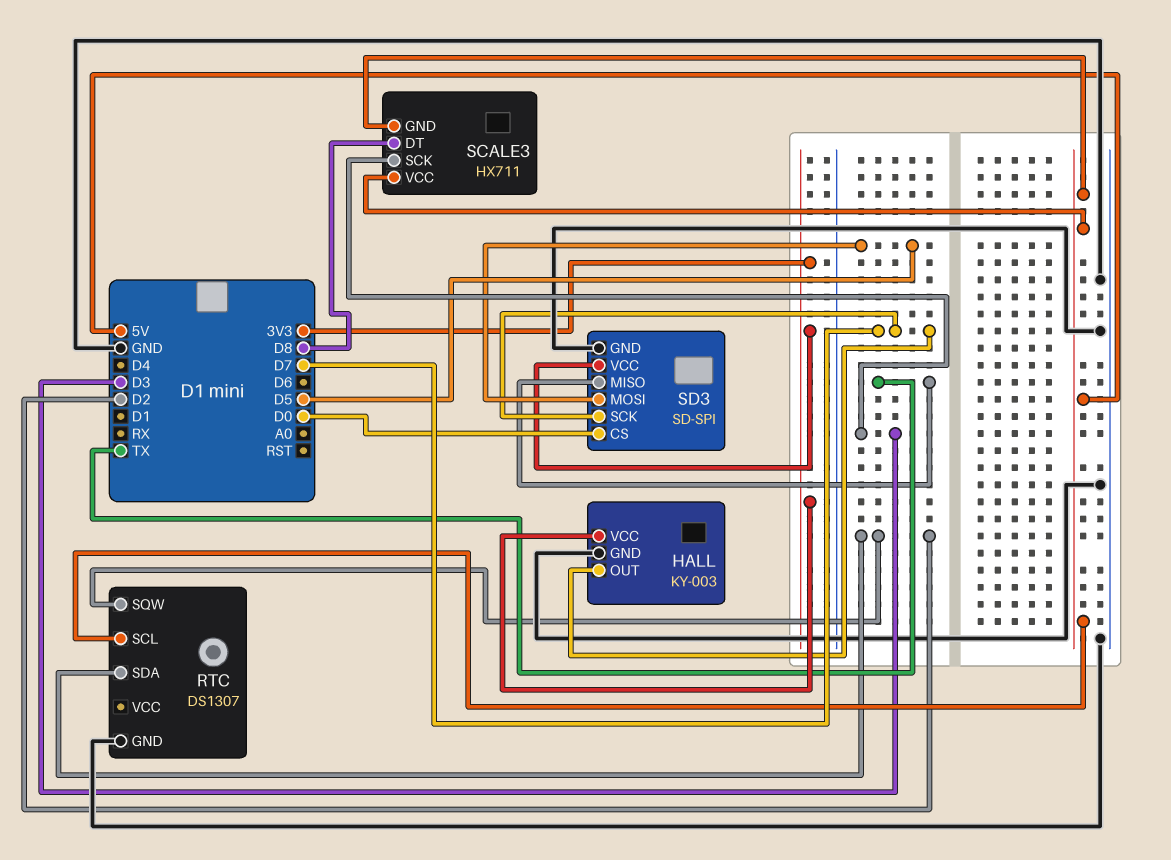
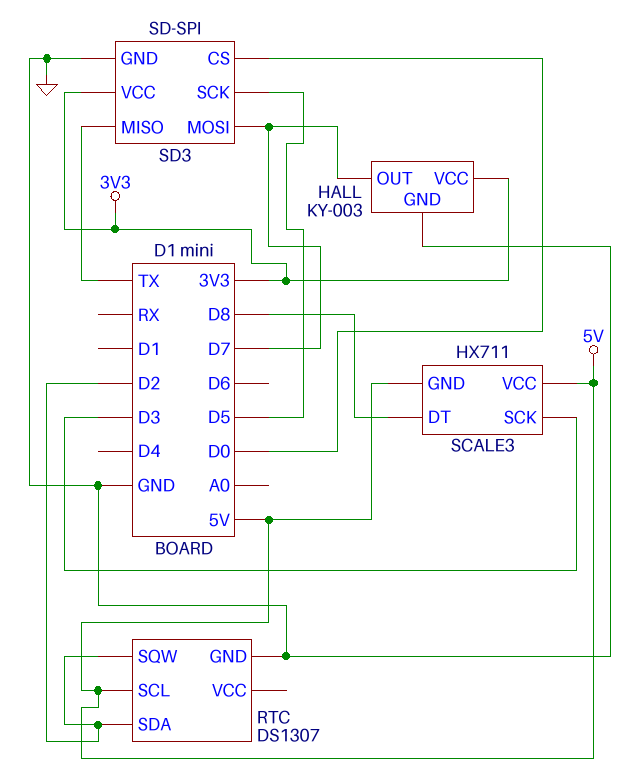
SD3 pin MOSI: D5 -> D7
SD3 pin SCK: D7 -> D5

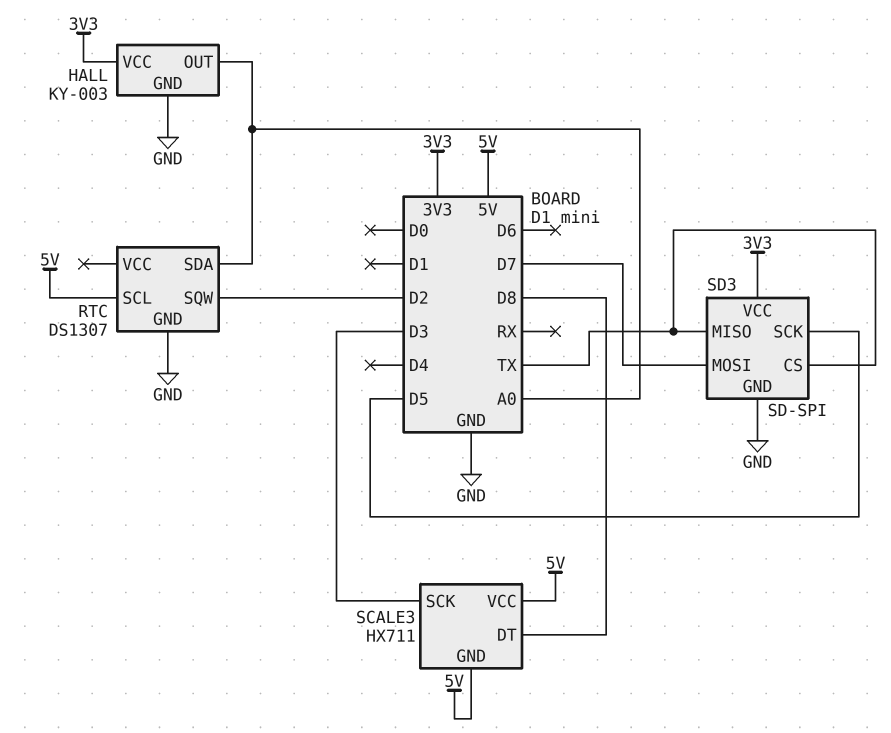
HALL pin OUT: D7 -> A0
RTC pin SDA: D2 -> A0
SD3 pin CS: D0 -> TX

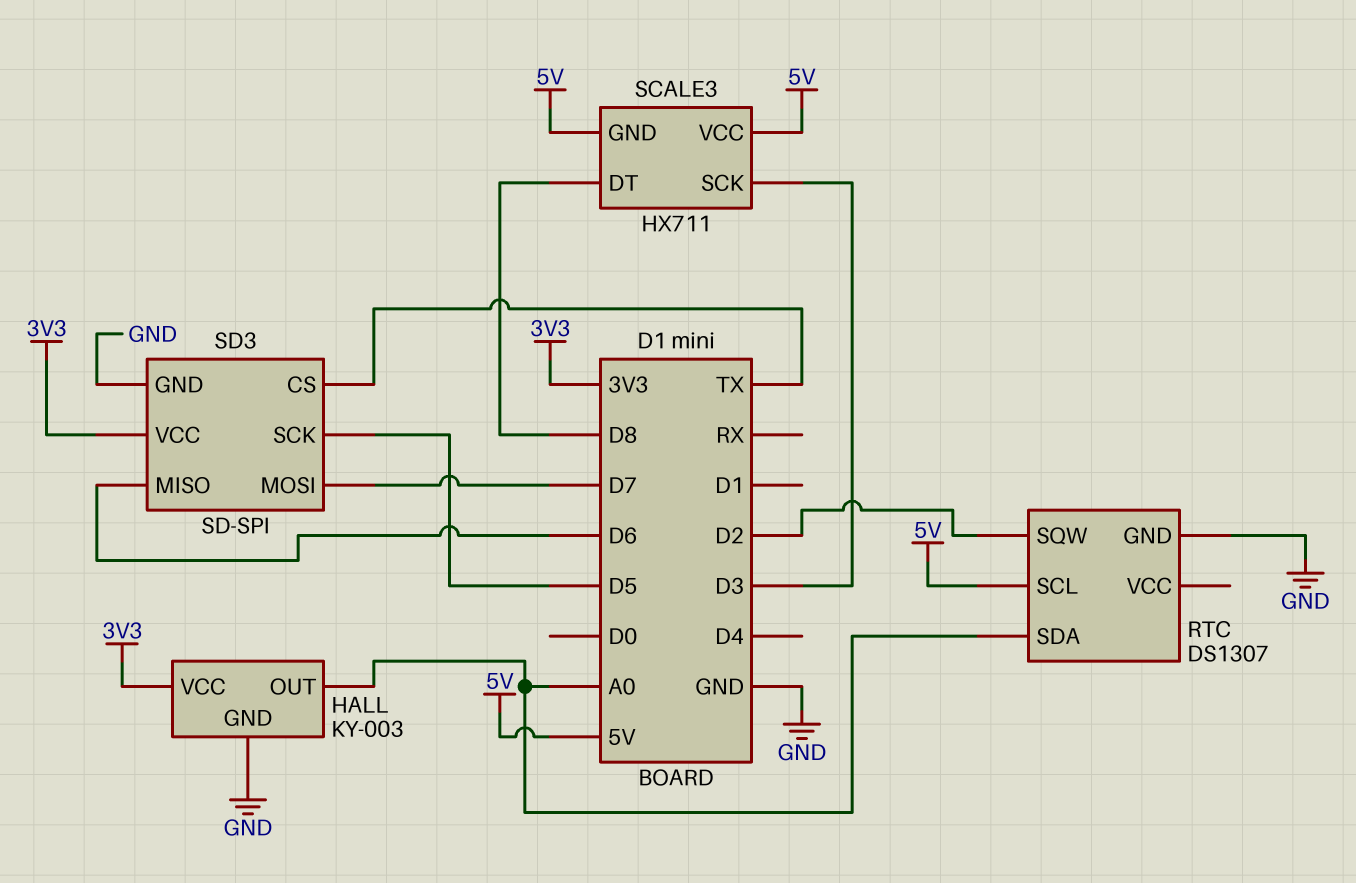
SD3 pin MISO: TX -> D6

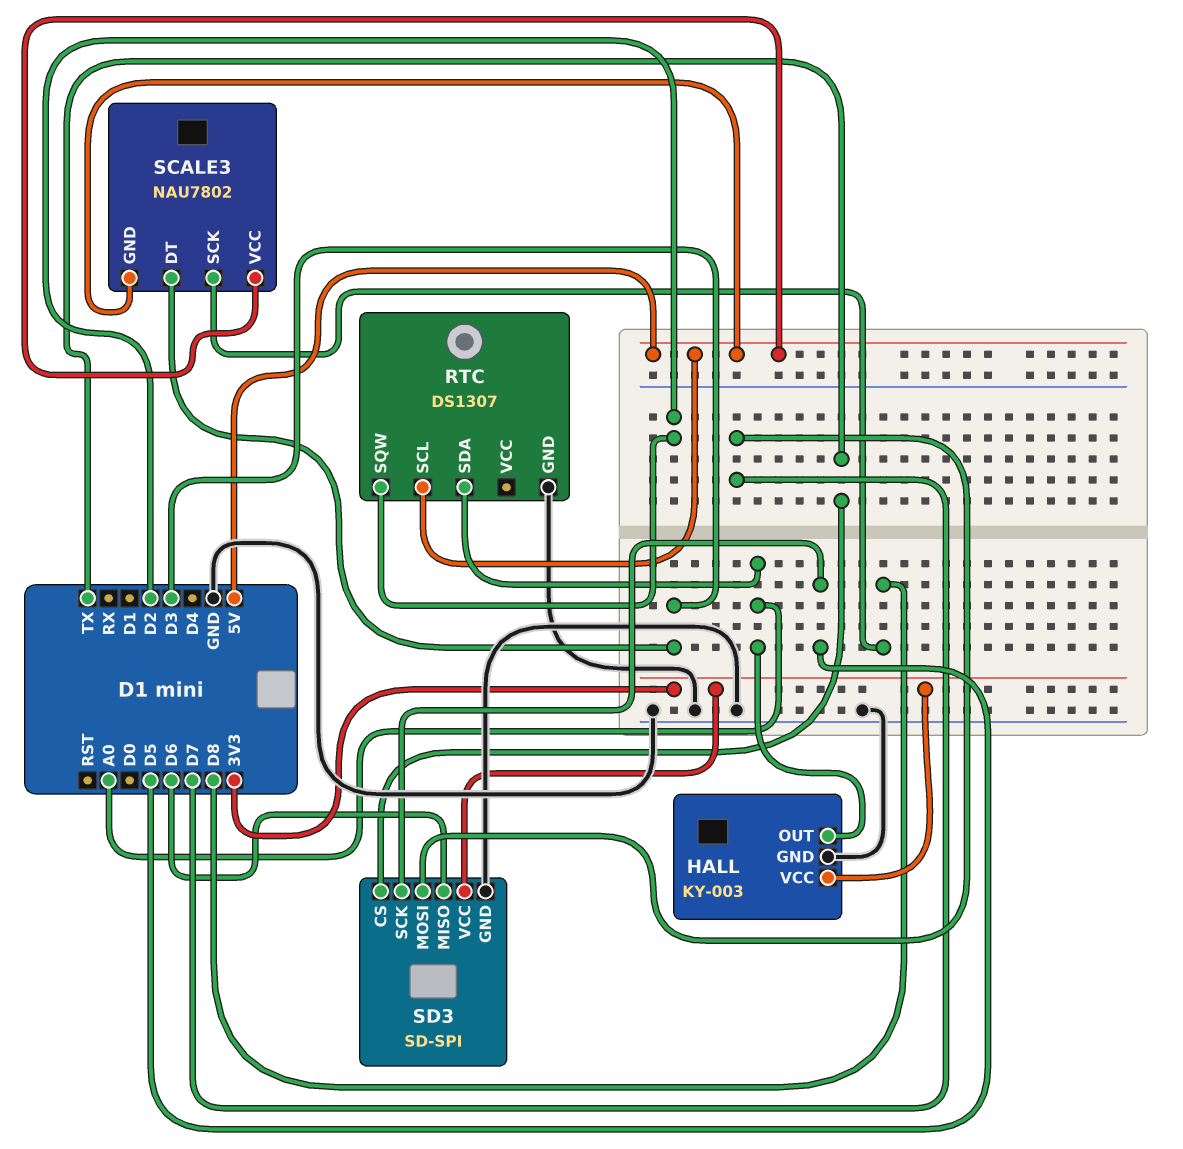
SCALE3: HX711 -> NAU7802
SCALE3 pin DT: D8 -> D3
SCALE3 pin SCK: D3 -> D8

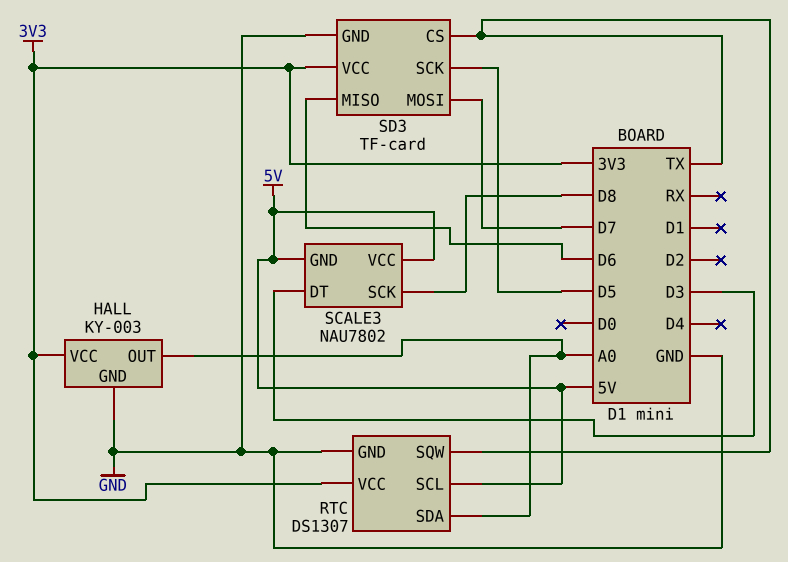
RTC pin SQW: D2 -> TX
RTC pin VCC: none -> 3V3
SD3: SD-SPI -> TF-card

